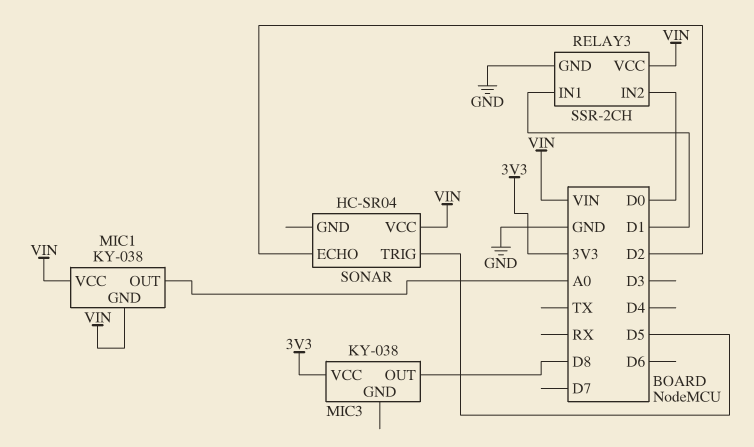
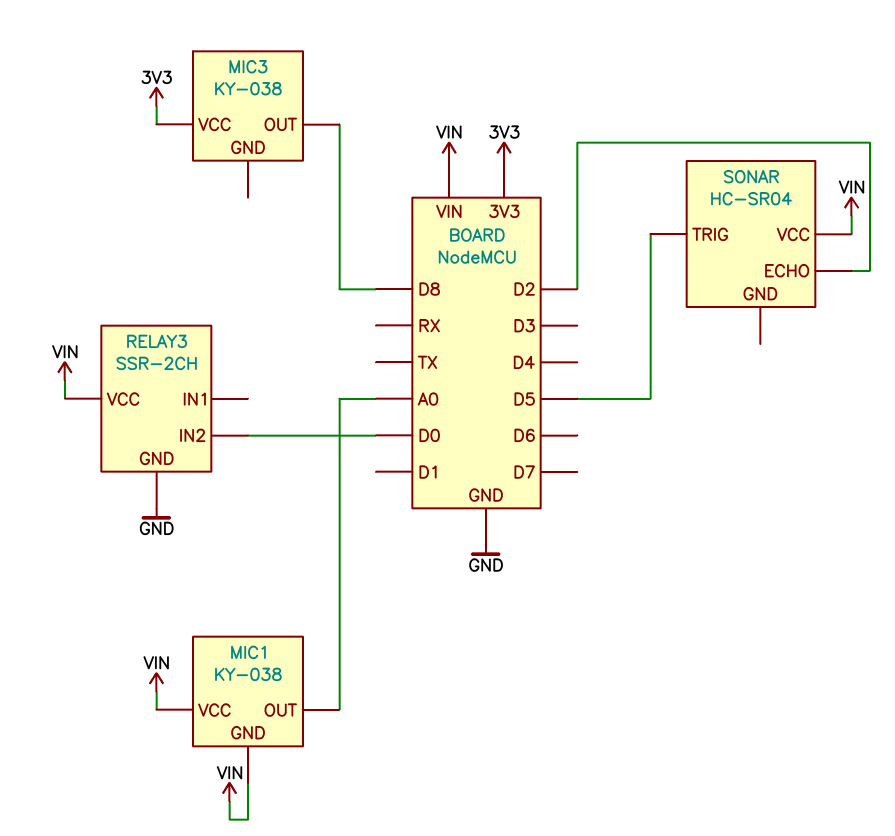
RELAY3 pin IN1: D1 -> none

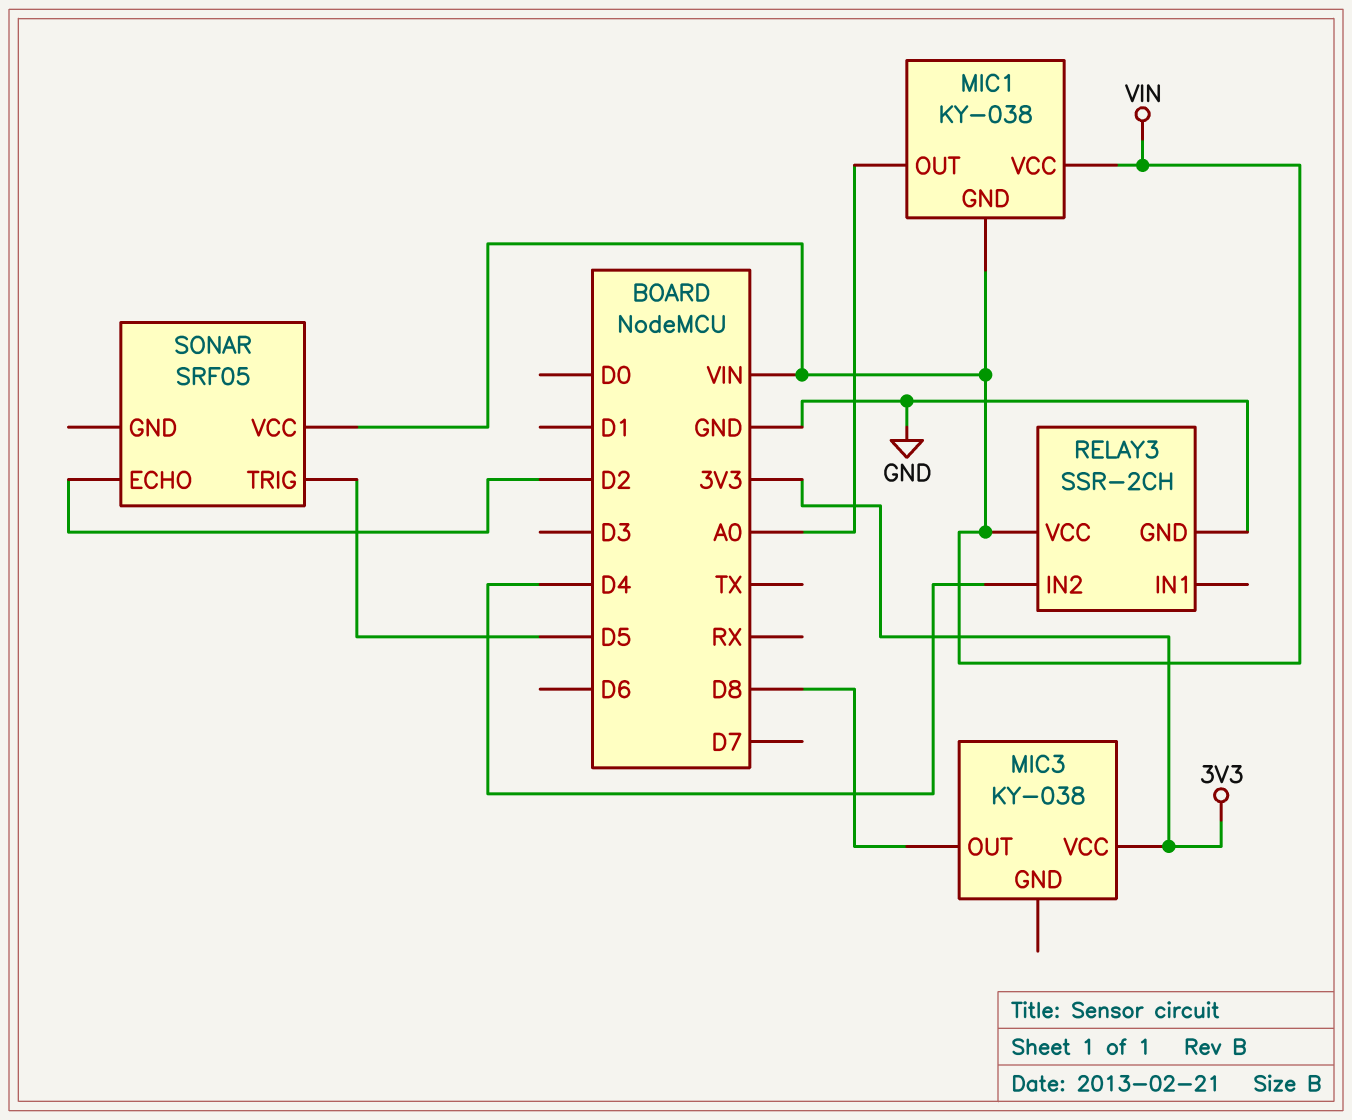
RELAY3 pin IN2: D0 -> D4
SONAR: HC-SR04 -> SRF05

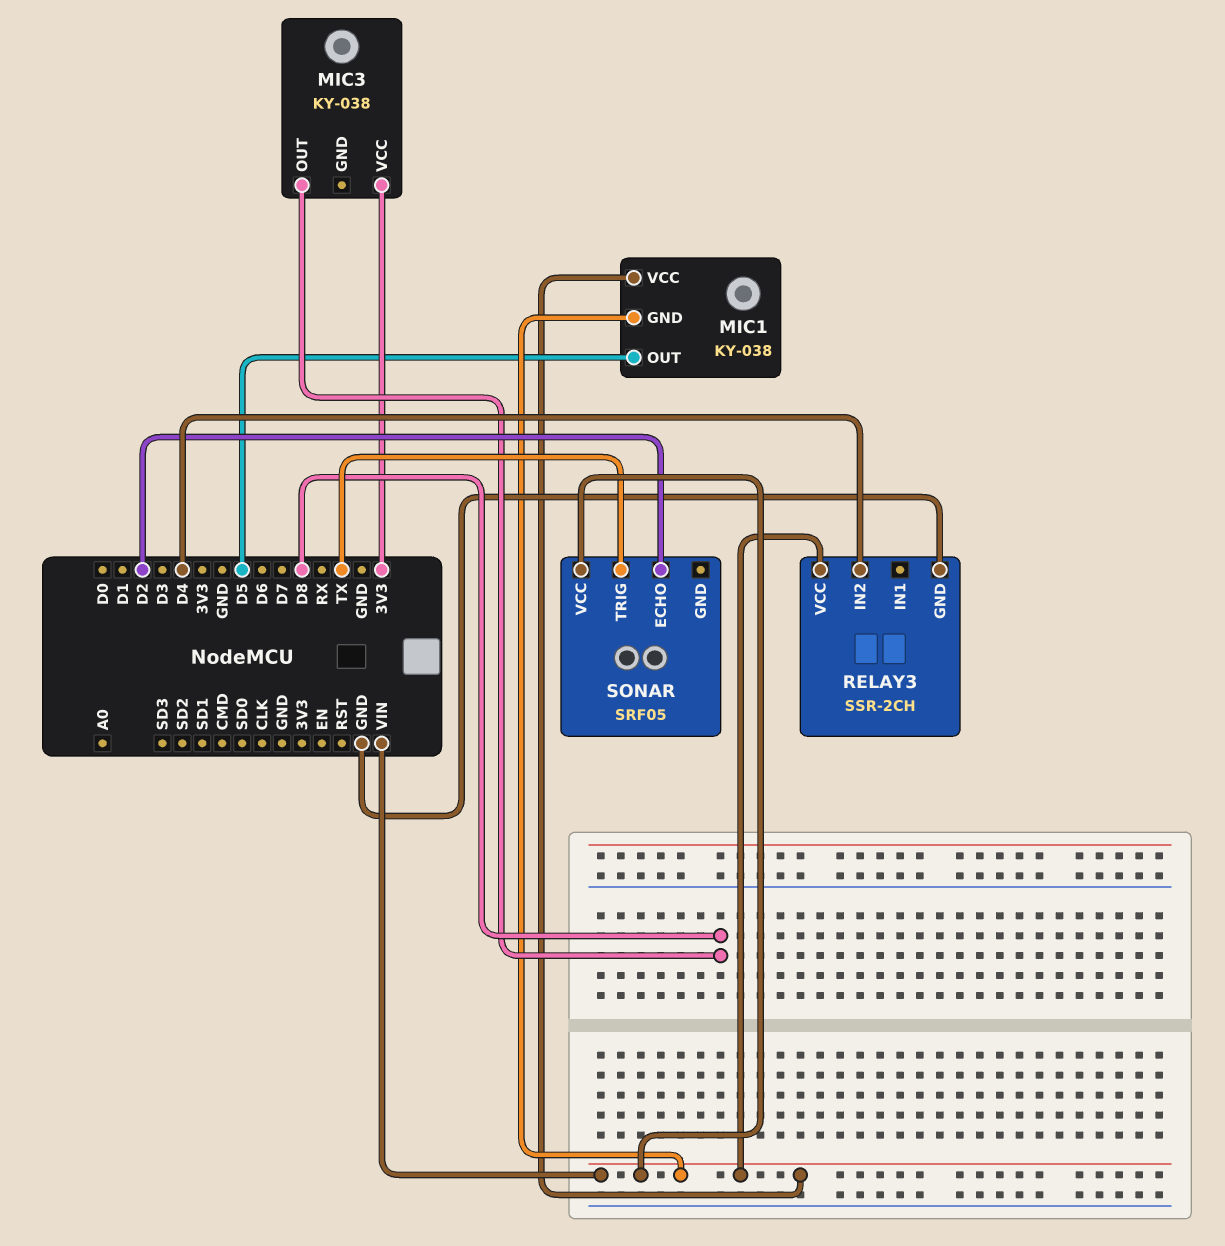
MIC1 pin OUT: A0 -> D5
SONAR pin TRIG: D5 -> TX

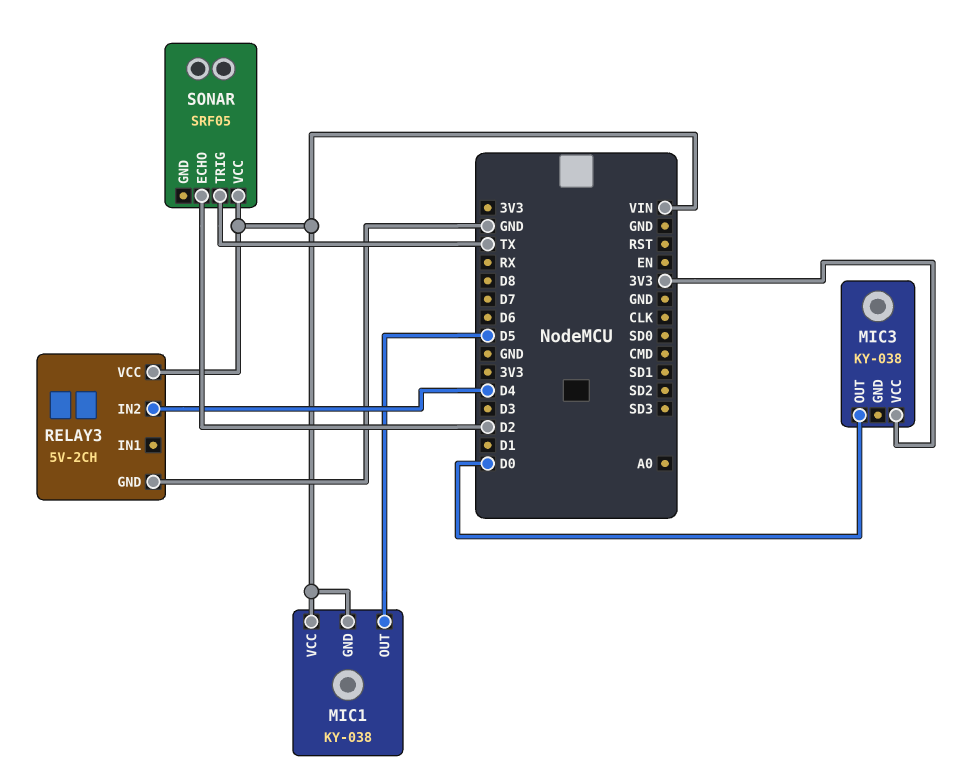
MIC3 pin OUT: D8 -> D0
RELAY3: SSR-2CH -> 5V-2CH

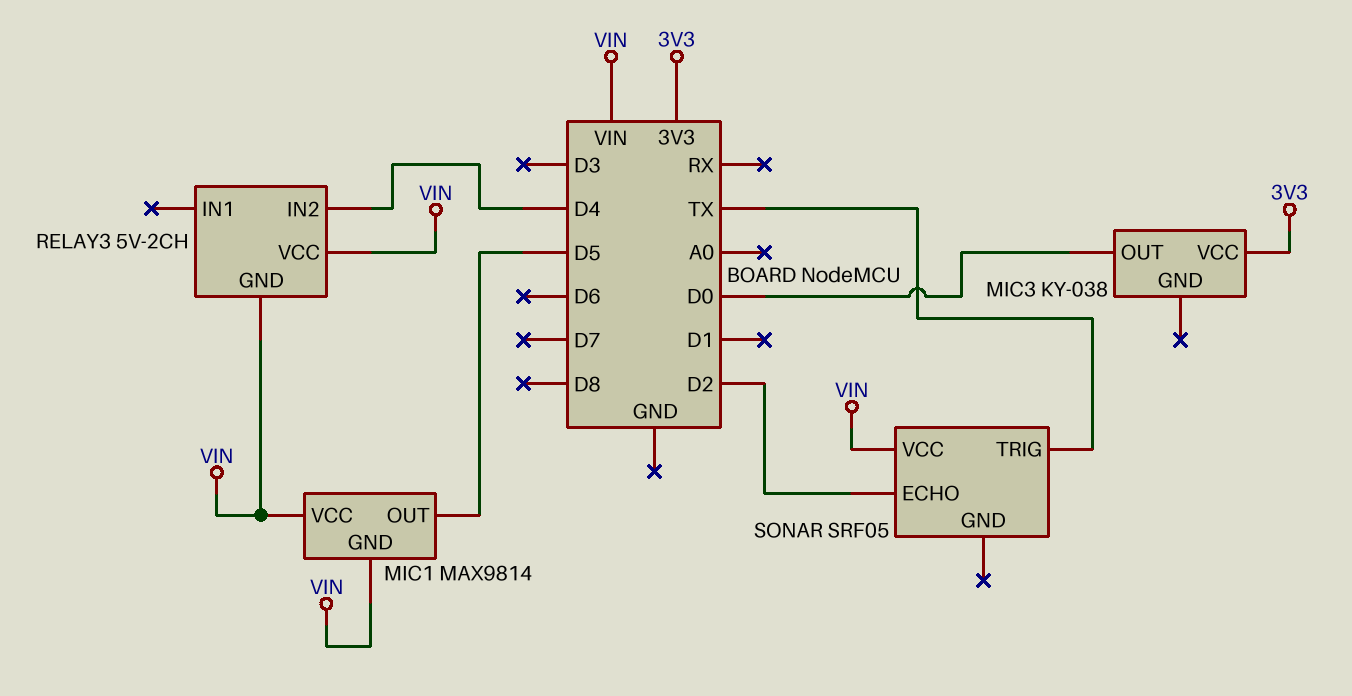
MIC1: KY-038 -> MAX9814
RELAY3 pin GND: GND -> VIN

